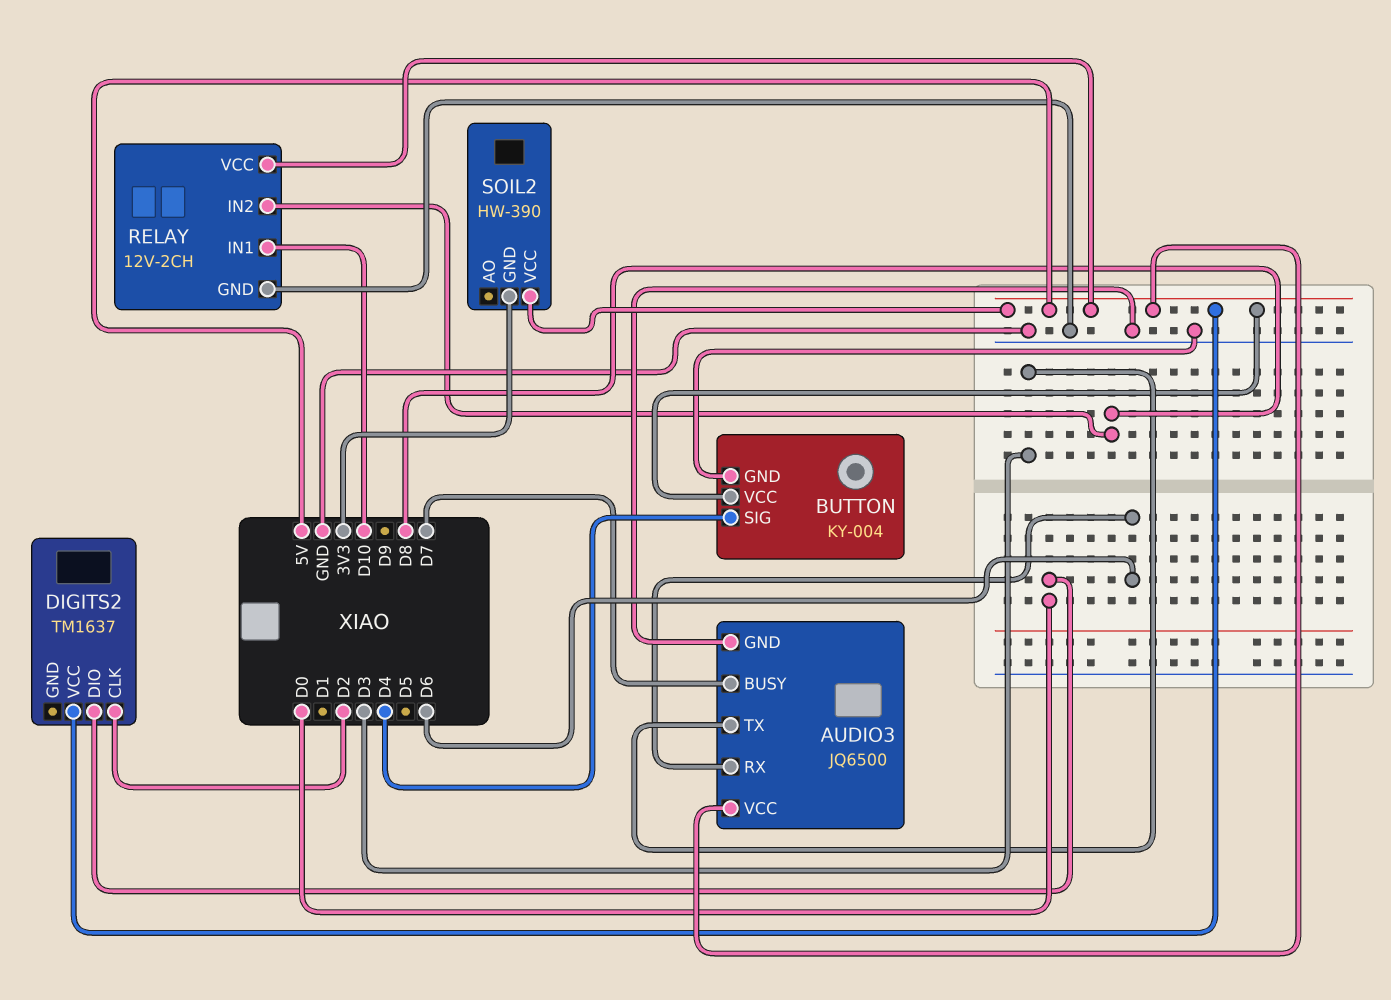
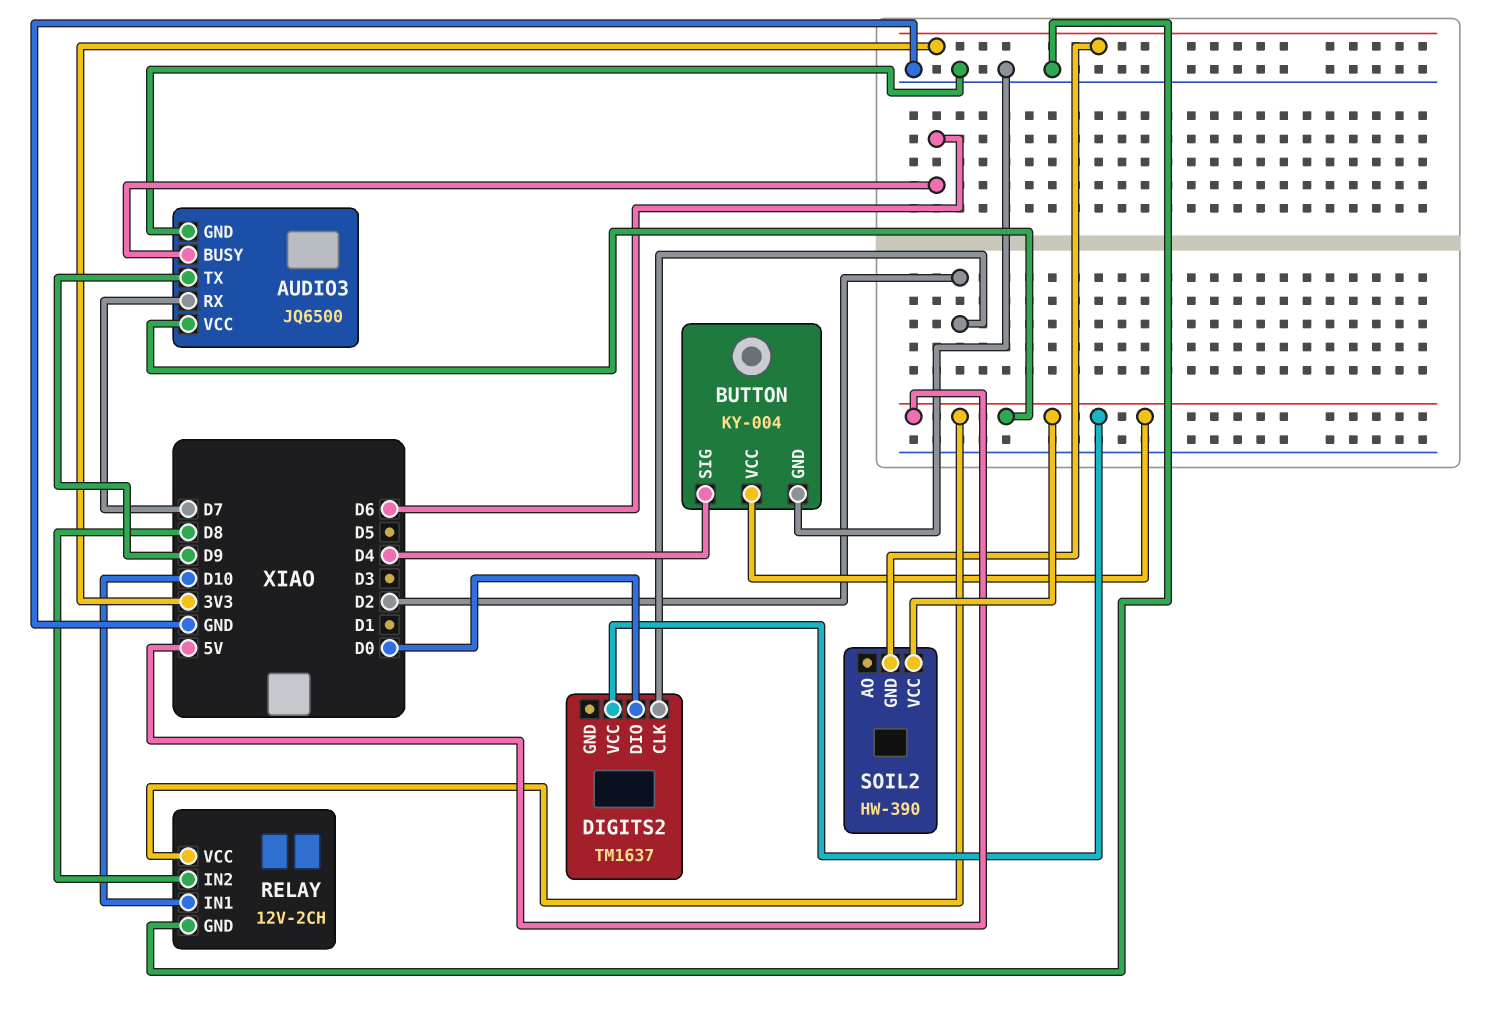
AUDIO3 pin BUSY: D7 -> D6
AUDIO3 pin RX: D6 -> D7
AUDIO3 pin TX: D3 -> D9

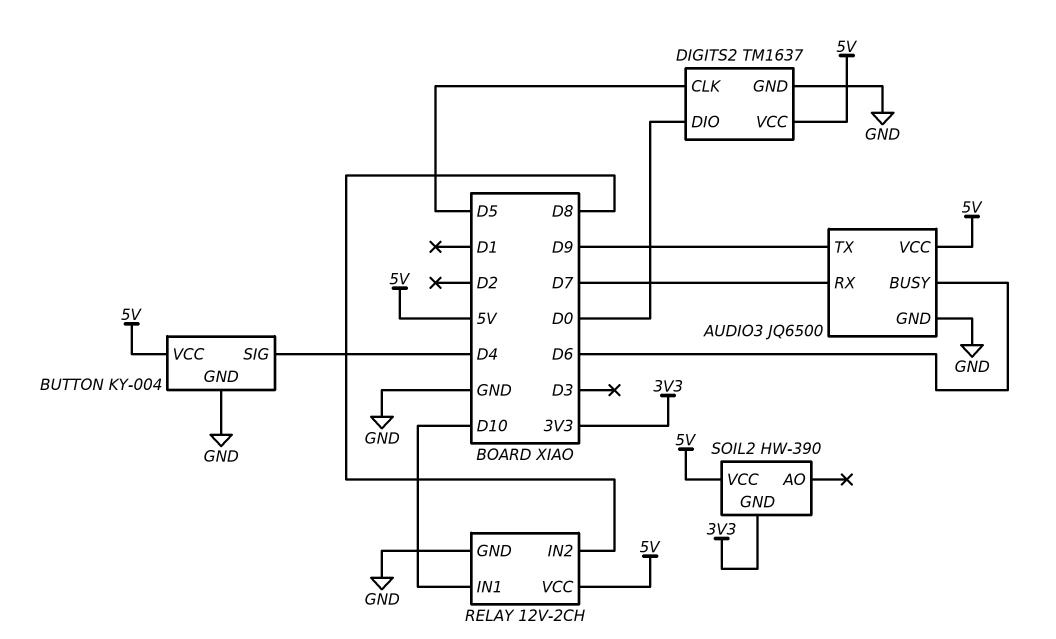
DIGITS2 pin CLK: D2 -> D5
DIGITS2 pin GND: none -> GND

